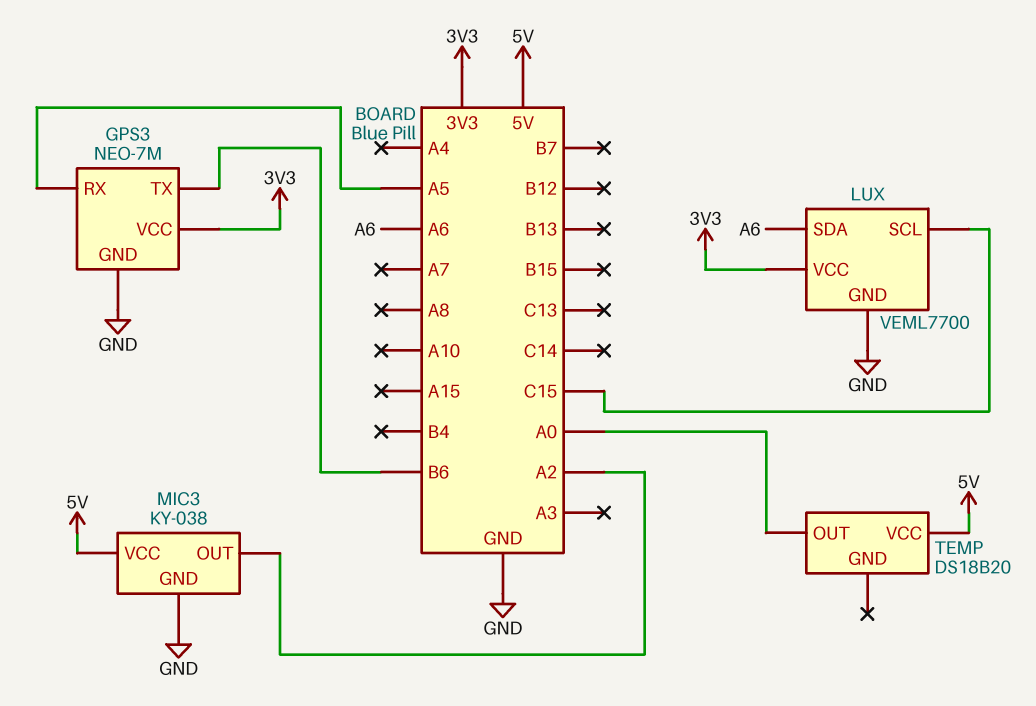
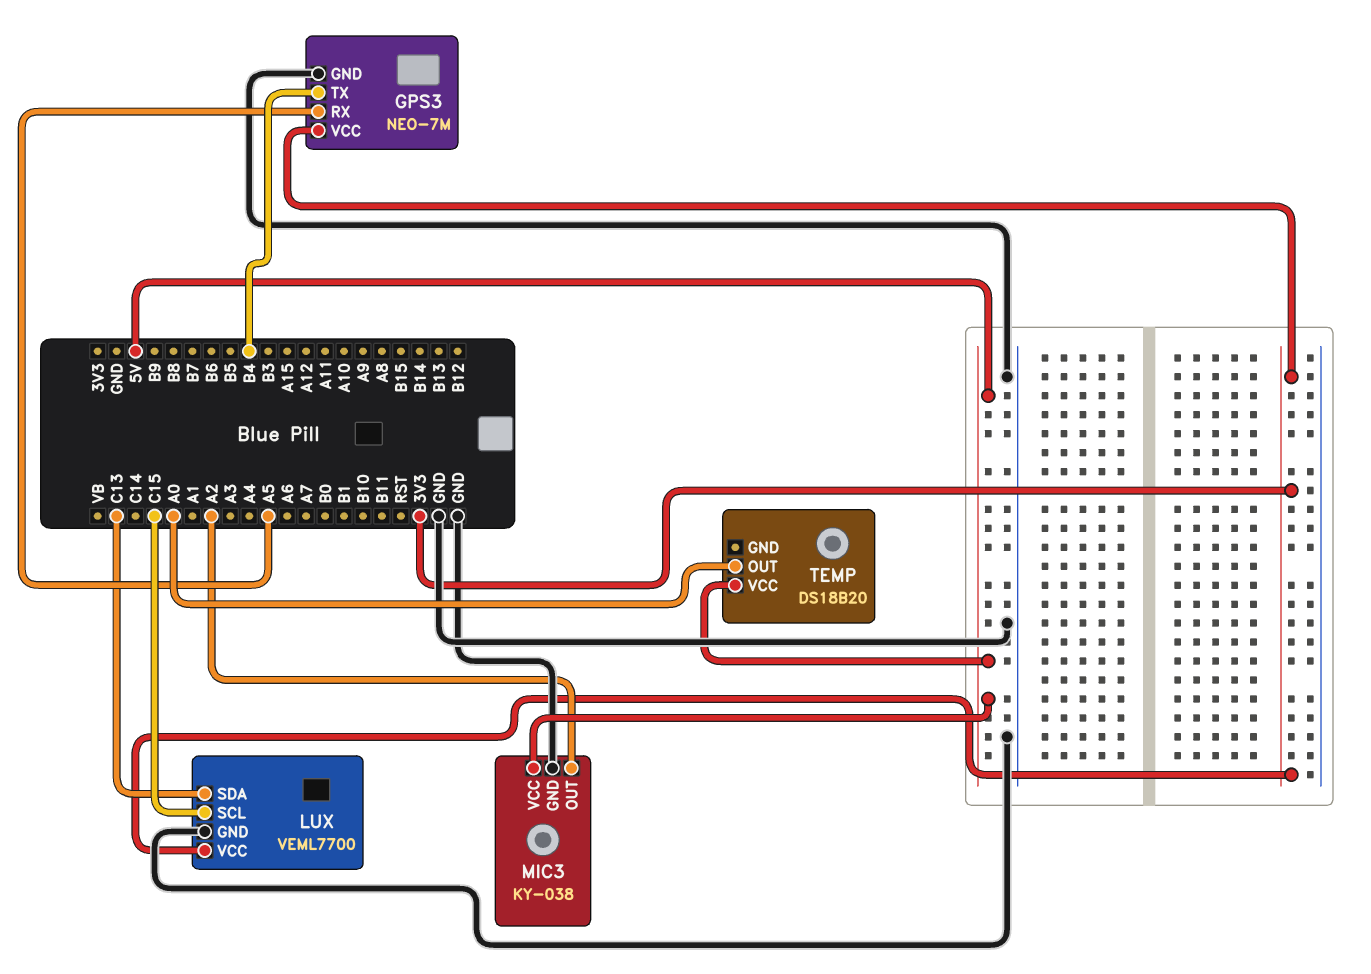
GPS3 pin TX: B6 -> B4
LUX pin SDA: A6 -> C13

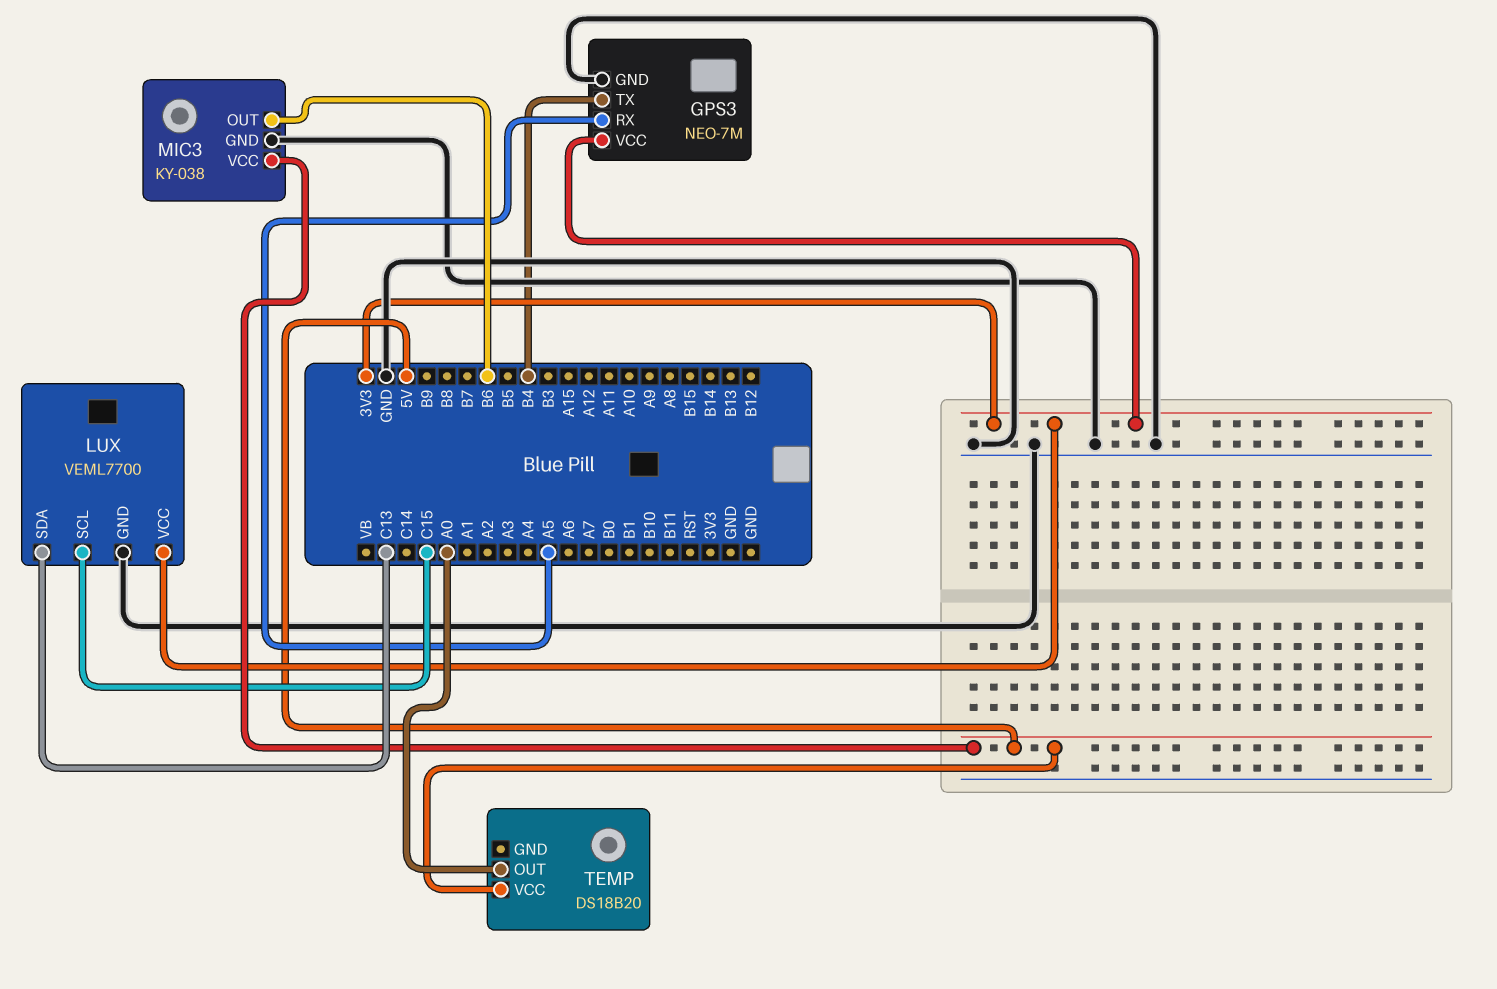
MIC3 pin OUT: A2 -> B6

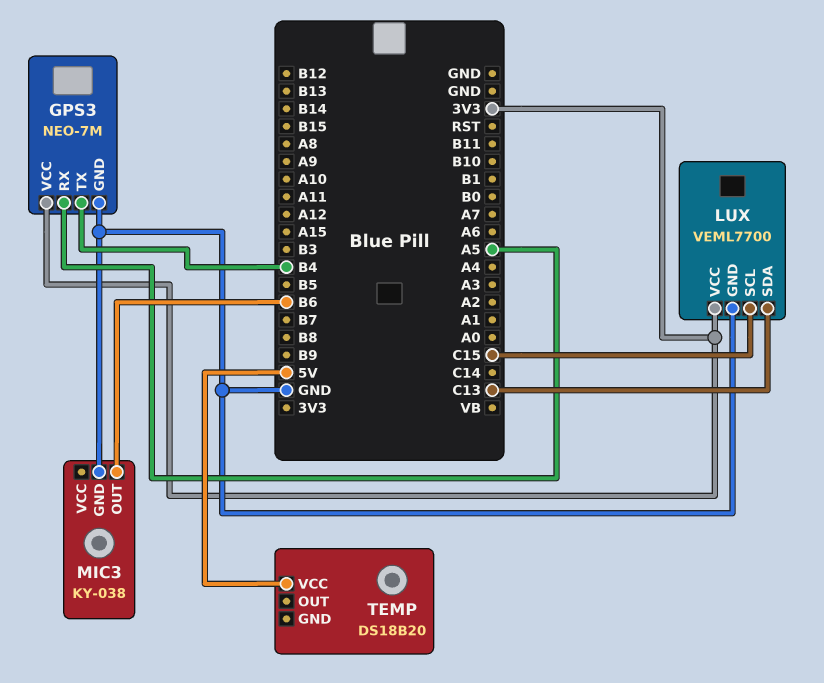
MIC3 pin VCC: 5V -> none
TEMP pin OUT: A0 -> none

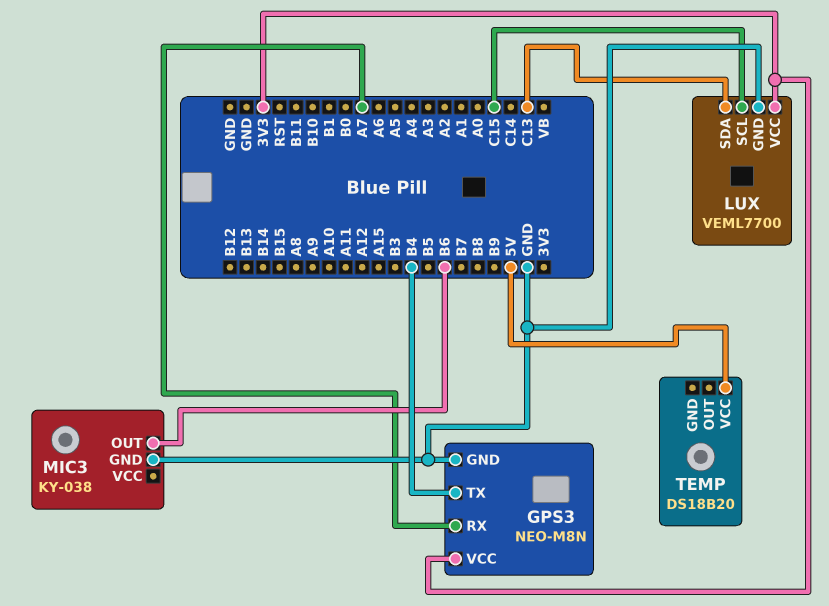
GPS3: NEO-7M -> NEO-M8N
GPS3 pin RX: A5 -> A7

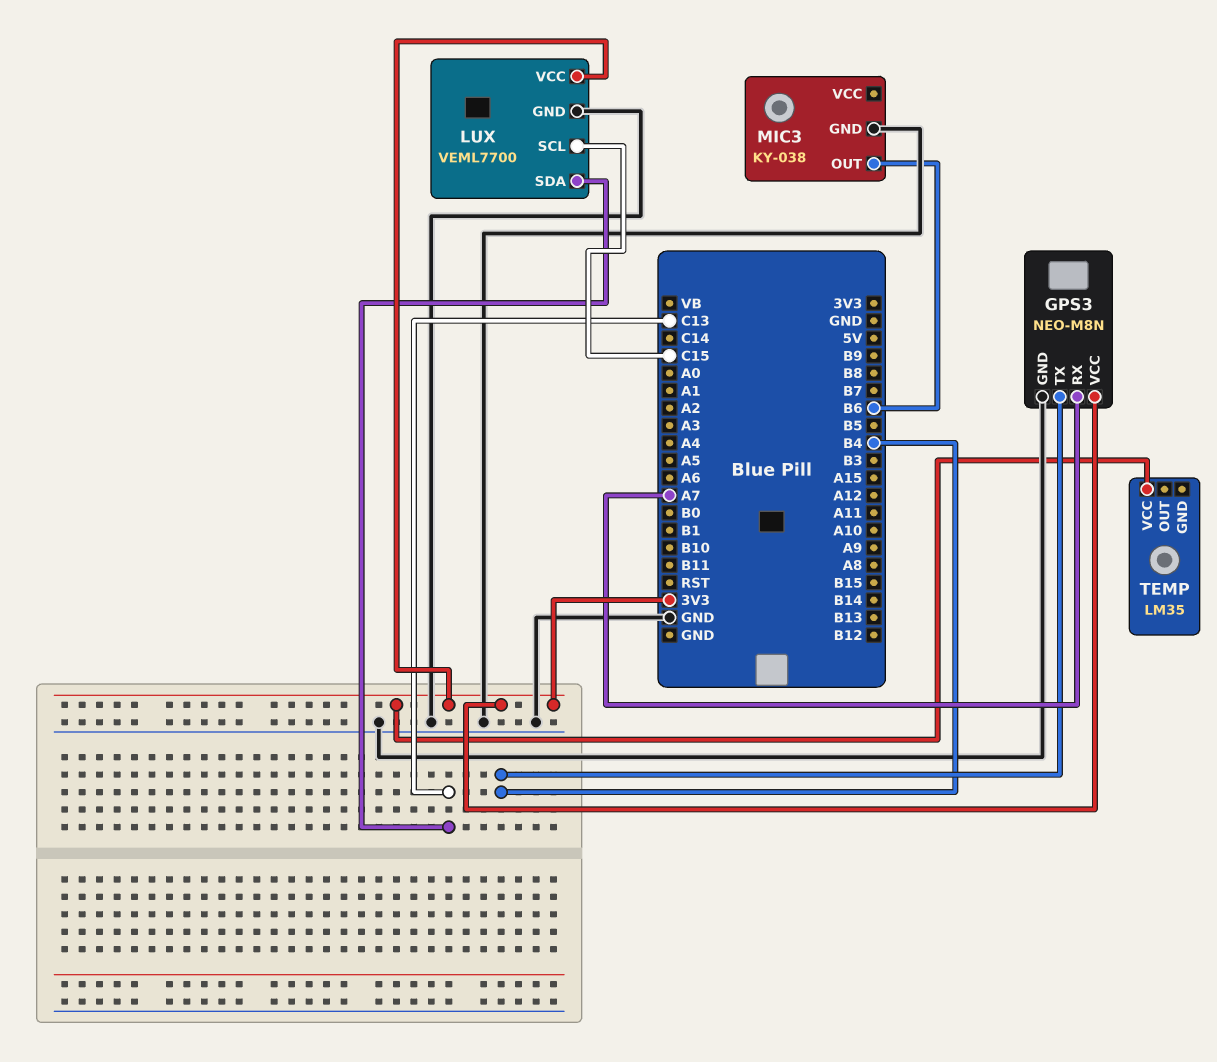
TEMP: DS18B20 -> LM35
TEMP pin VCC: 5V -> 3V3

